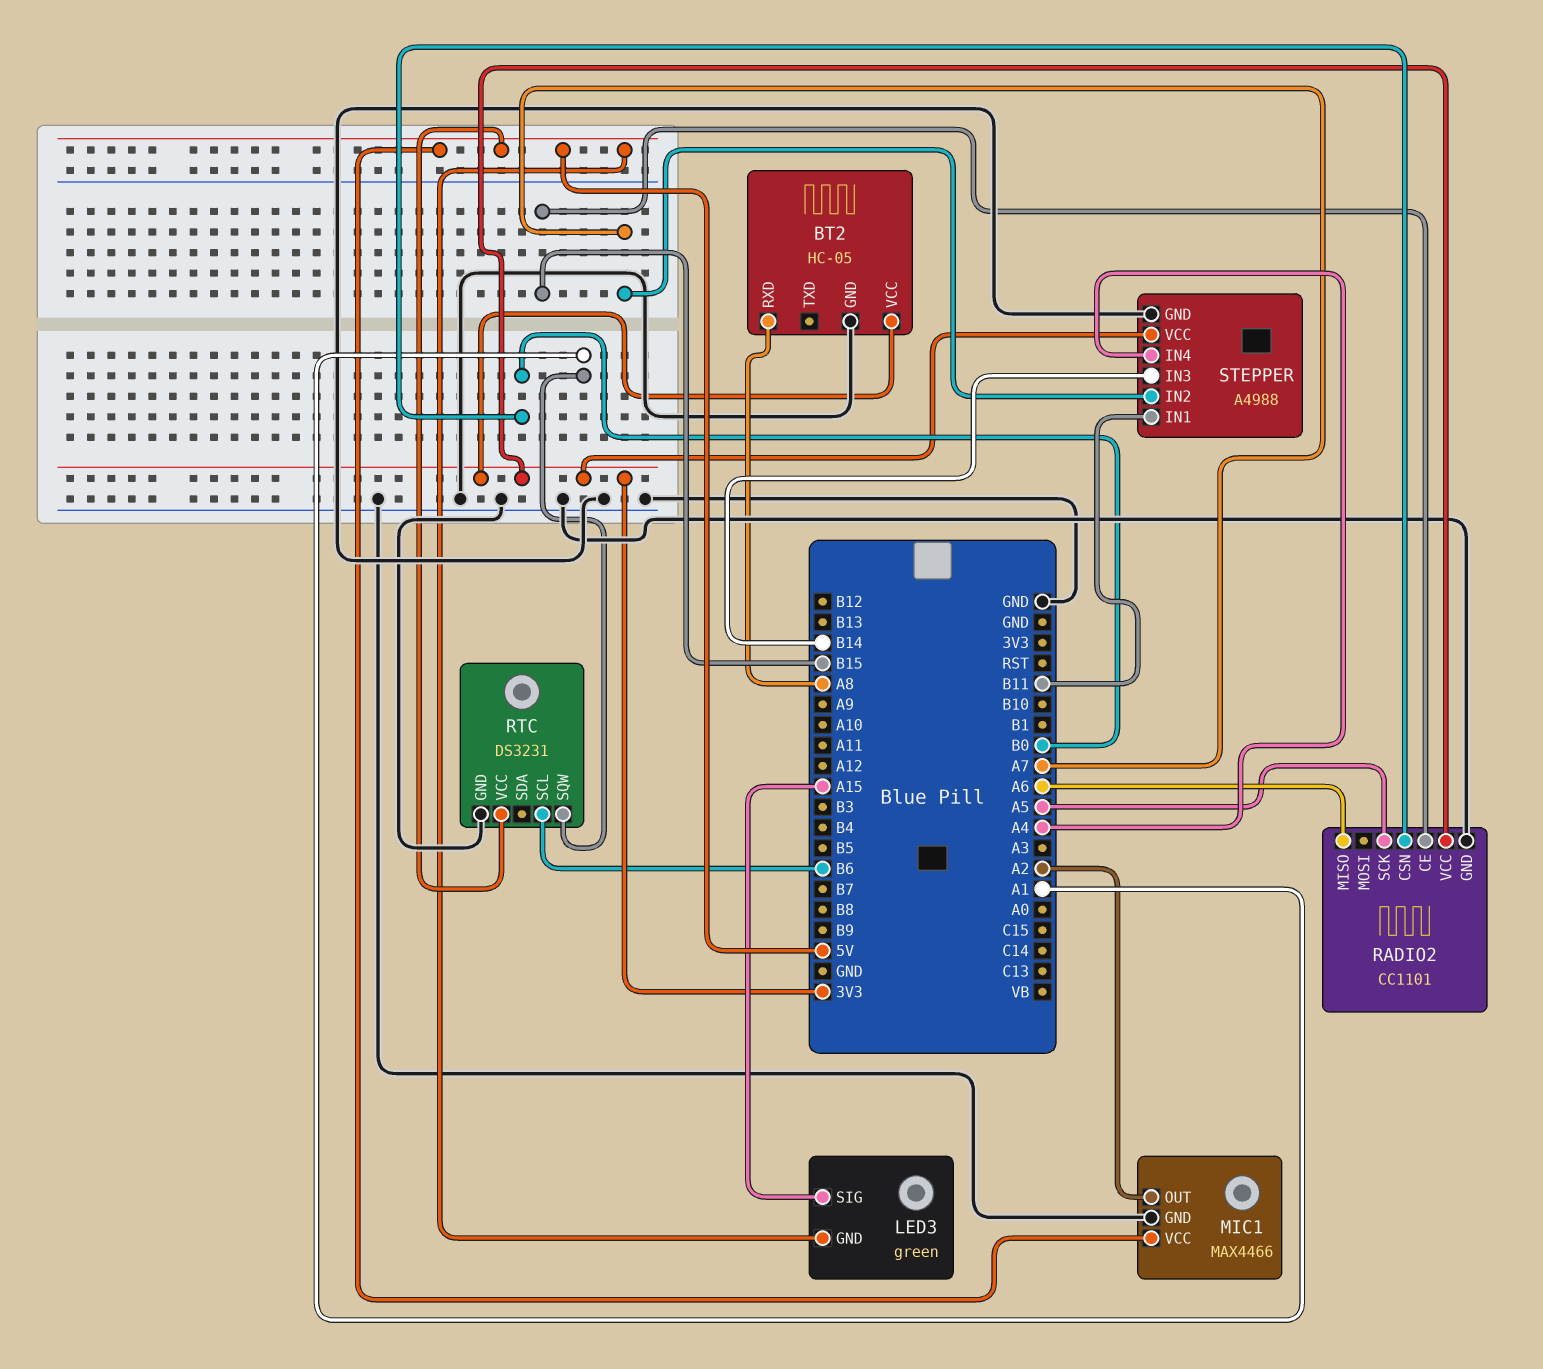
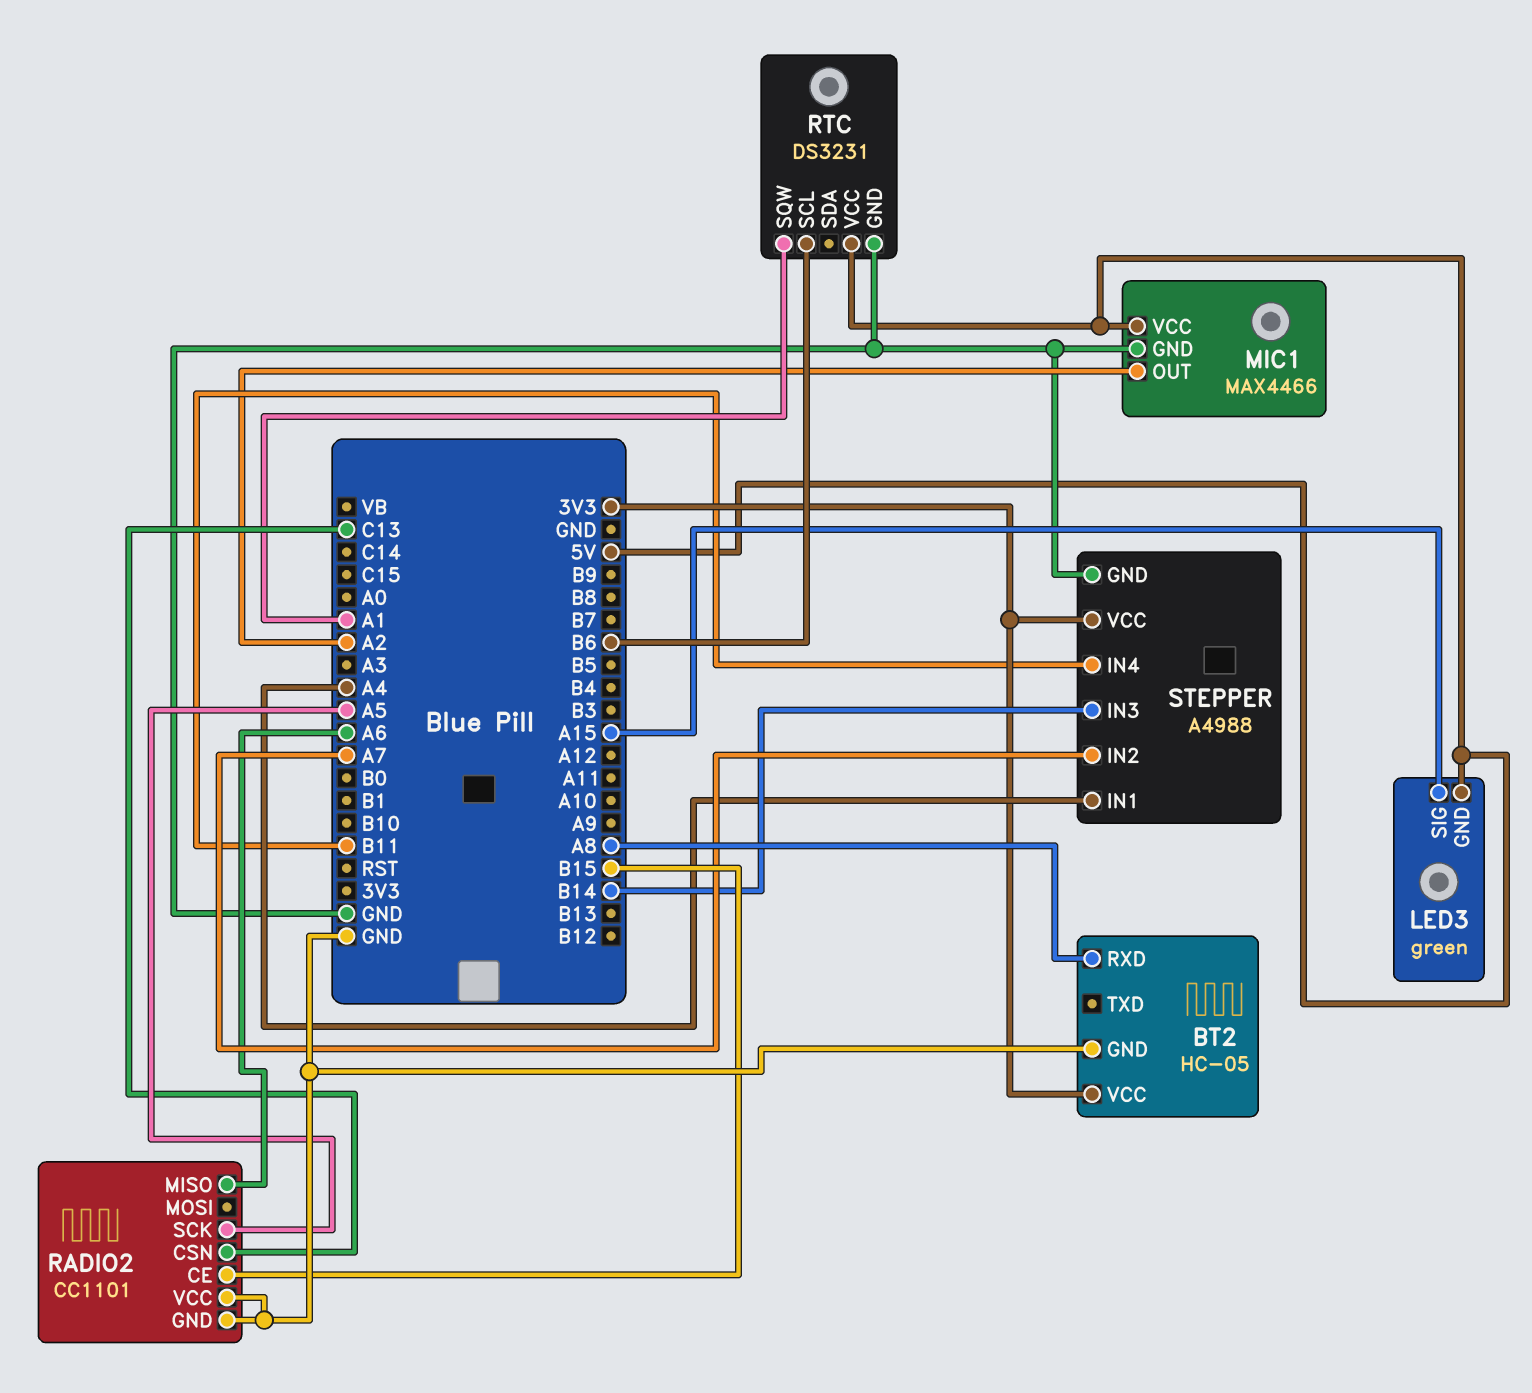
RADIO2 pin CSN: B0 -> C13
RADIO2 pin VCC: 3V3 -> GND
STEPPER pin IN1: B11 -> A4
STEPPER pin IN4: A4 -> B11

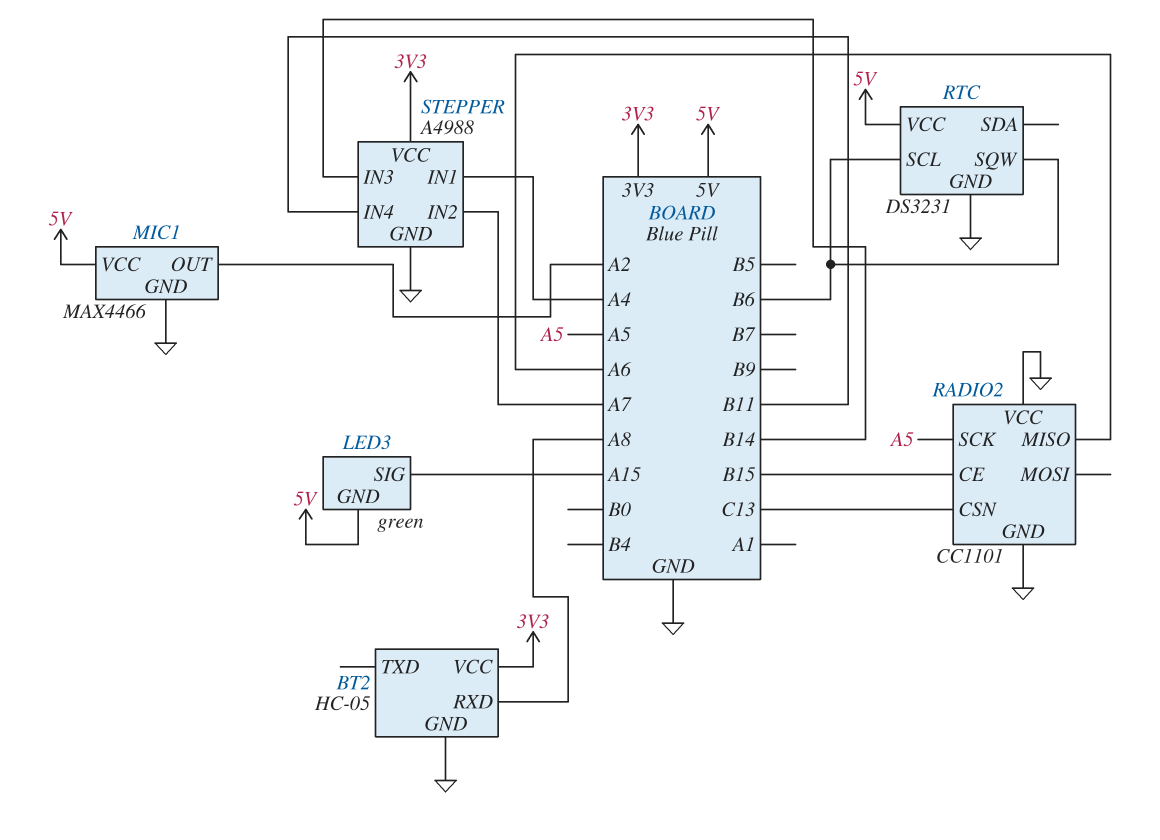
RTC pin SQW: A1 -> B6

